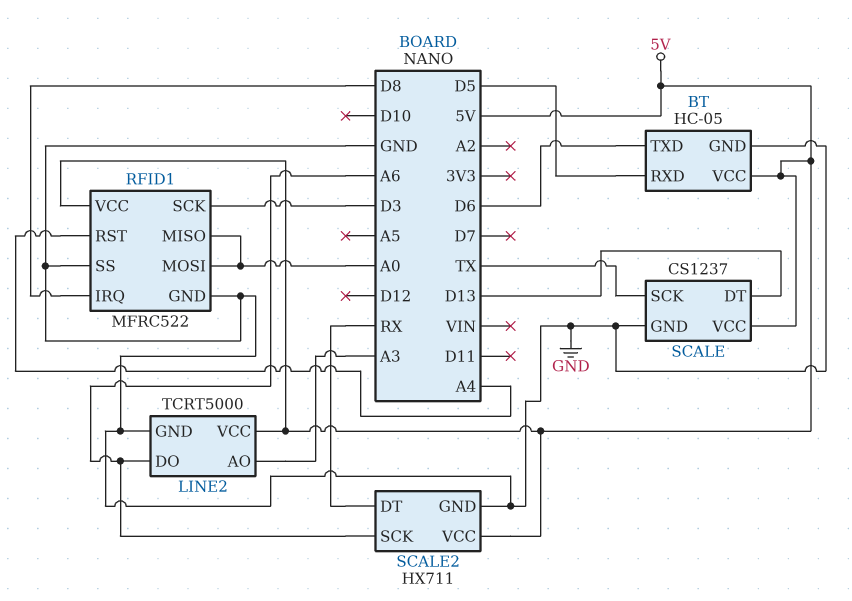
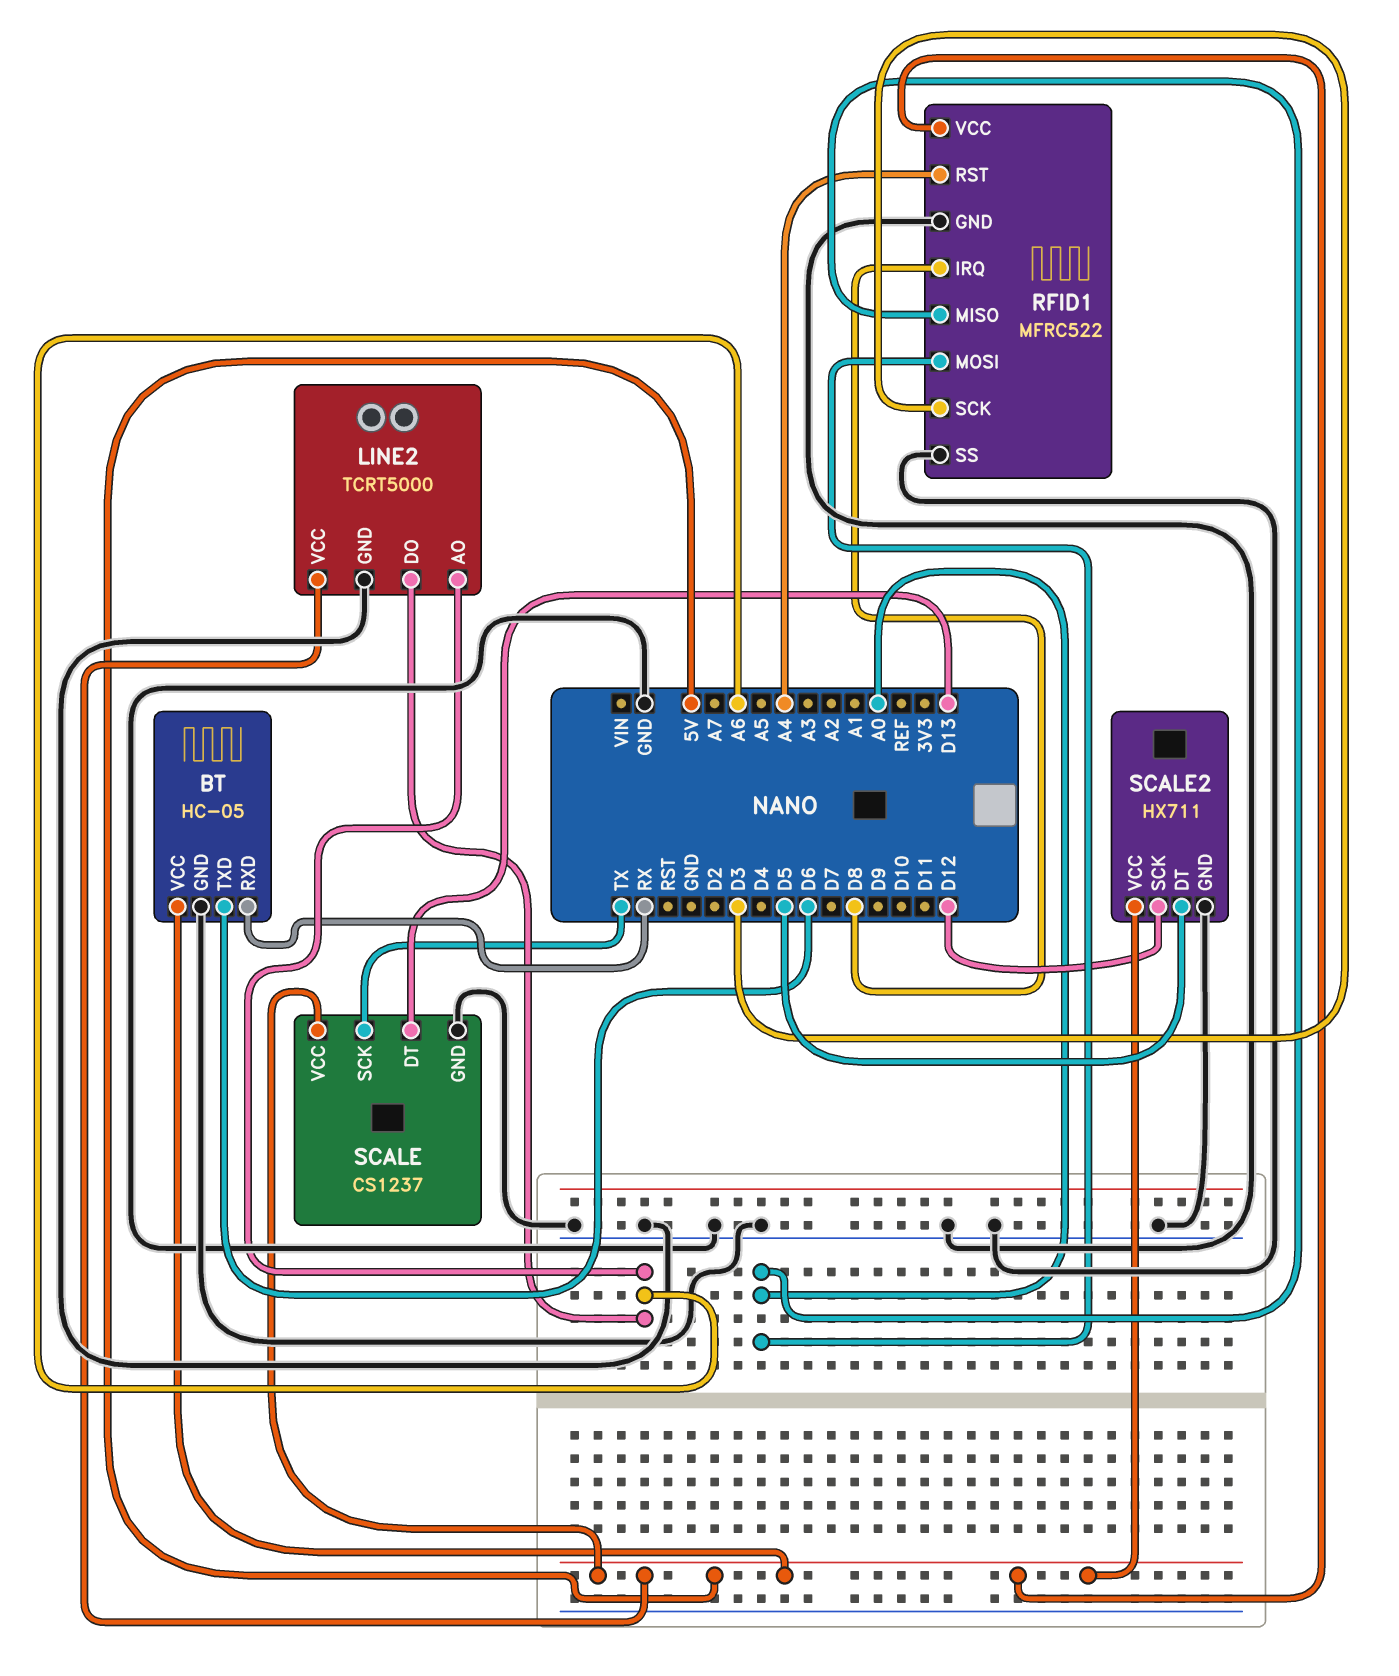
BT pin RXD: D5 -> RX
LINE2 pin AO: A3 -> A6
SCALE2 pin DT: RX -> D5
SCALE2 pin SCK: A6 -> D12

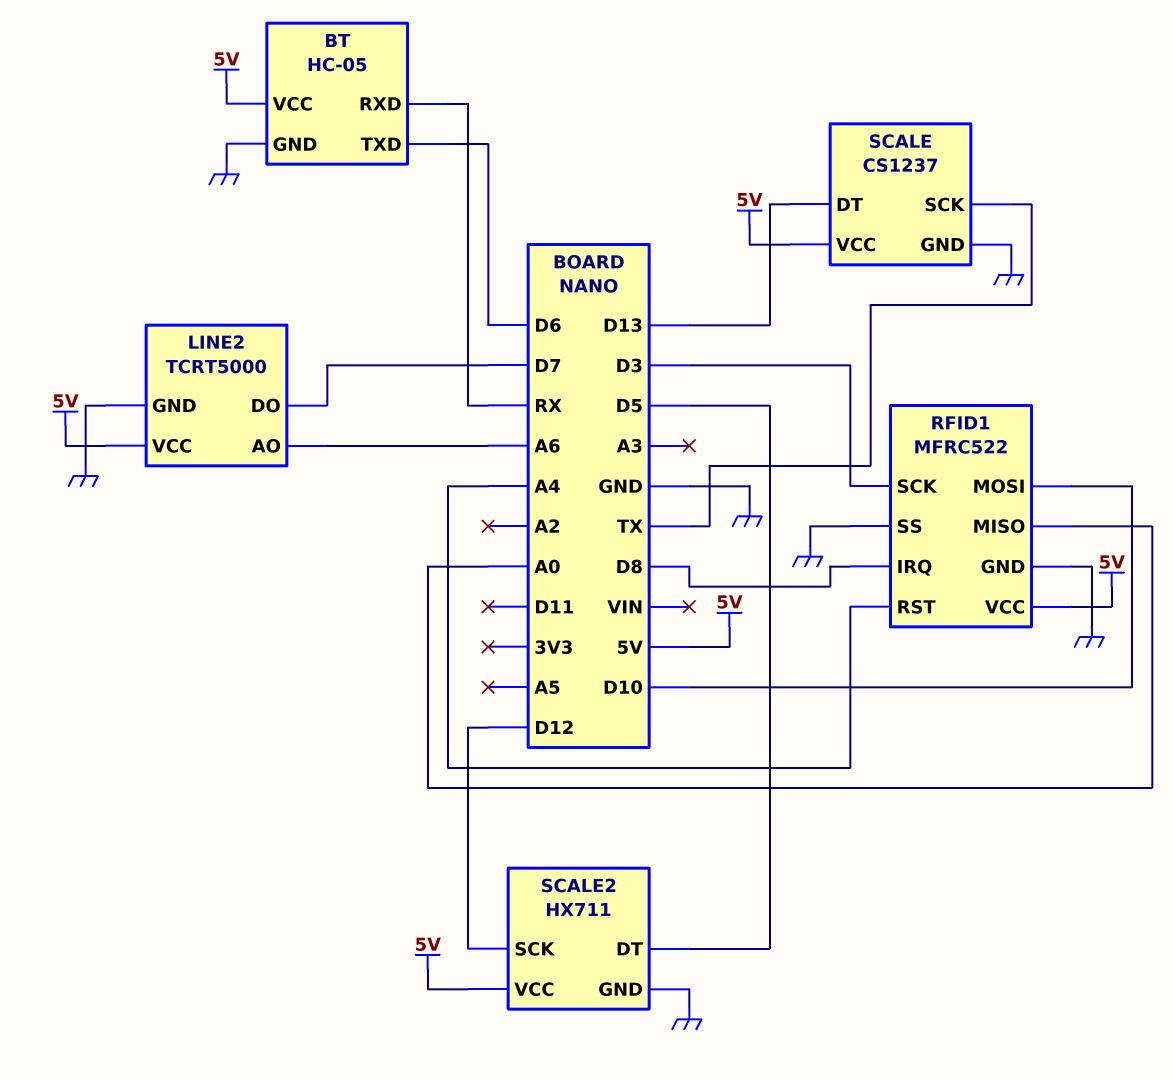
LINE2 pin DO: A6 -> D7
RFID1 pin MOSI: A0 -> D10

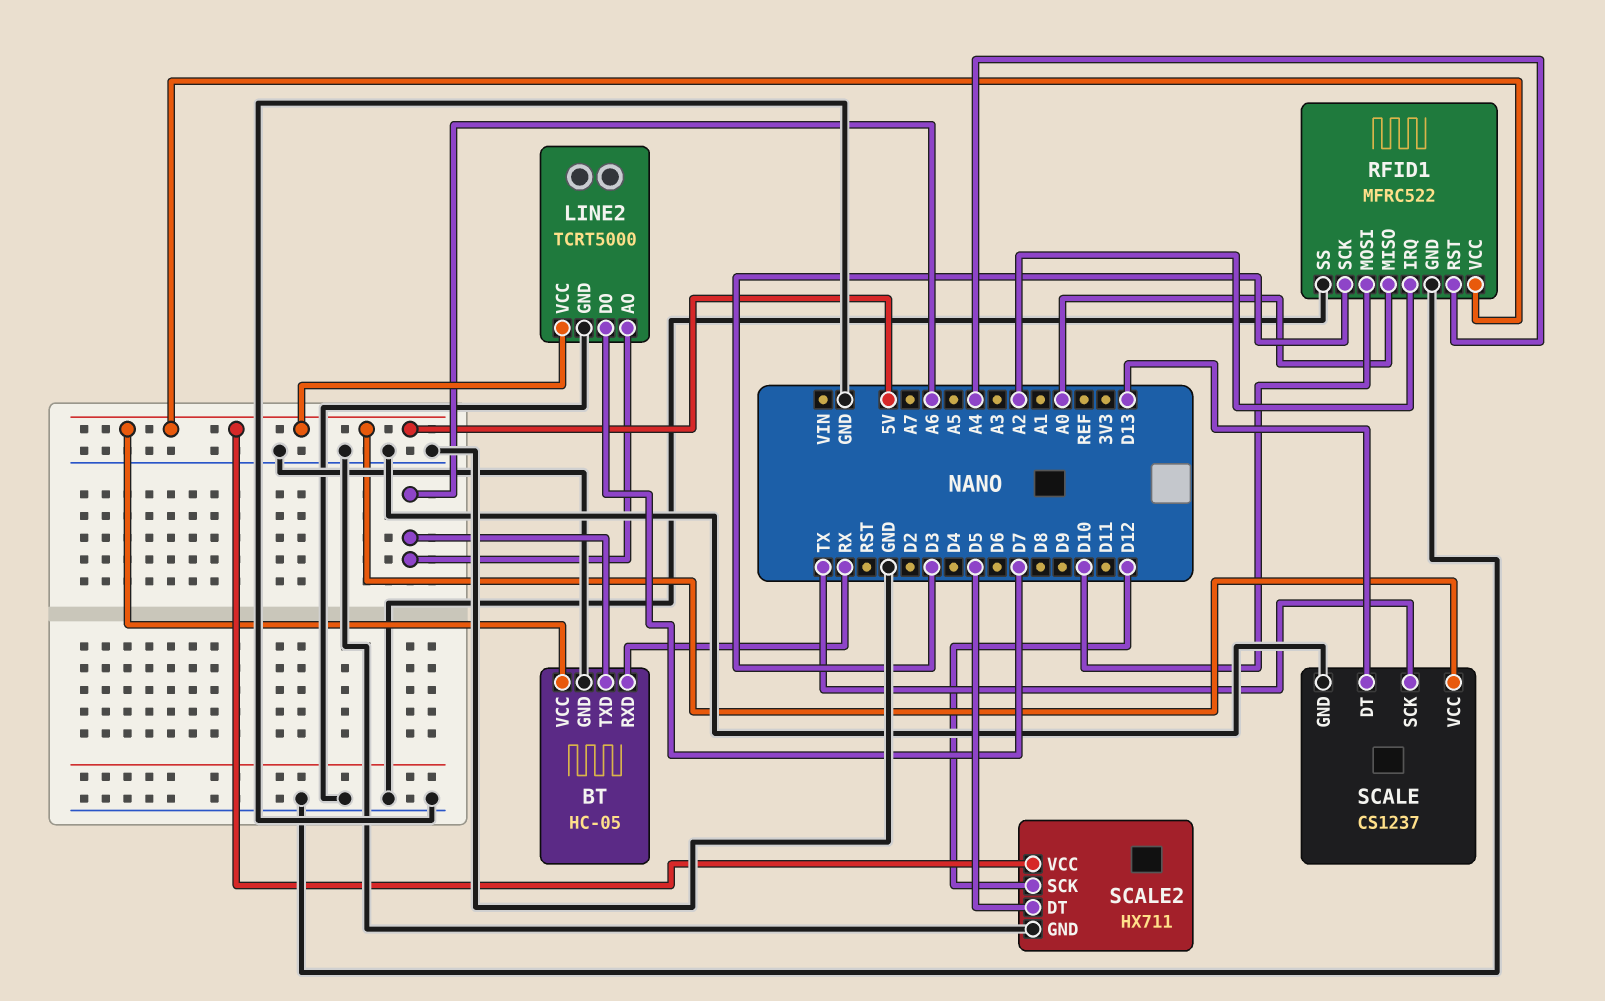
BT pin TXD: D6 -> A6
RFID1 pin IRQ: D8 -> A2

